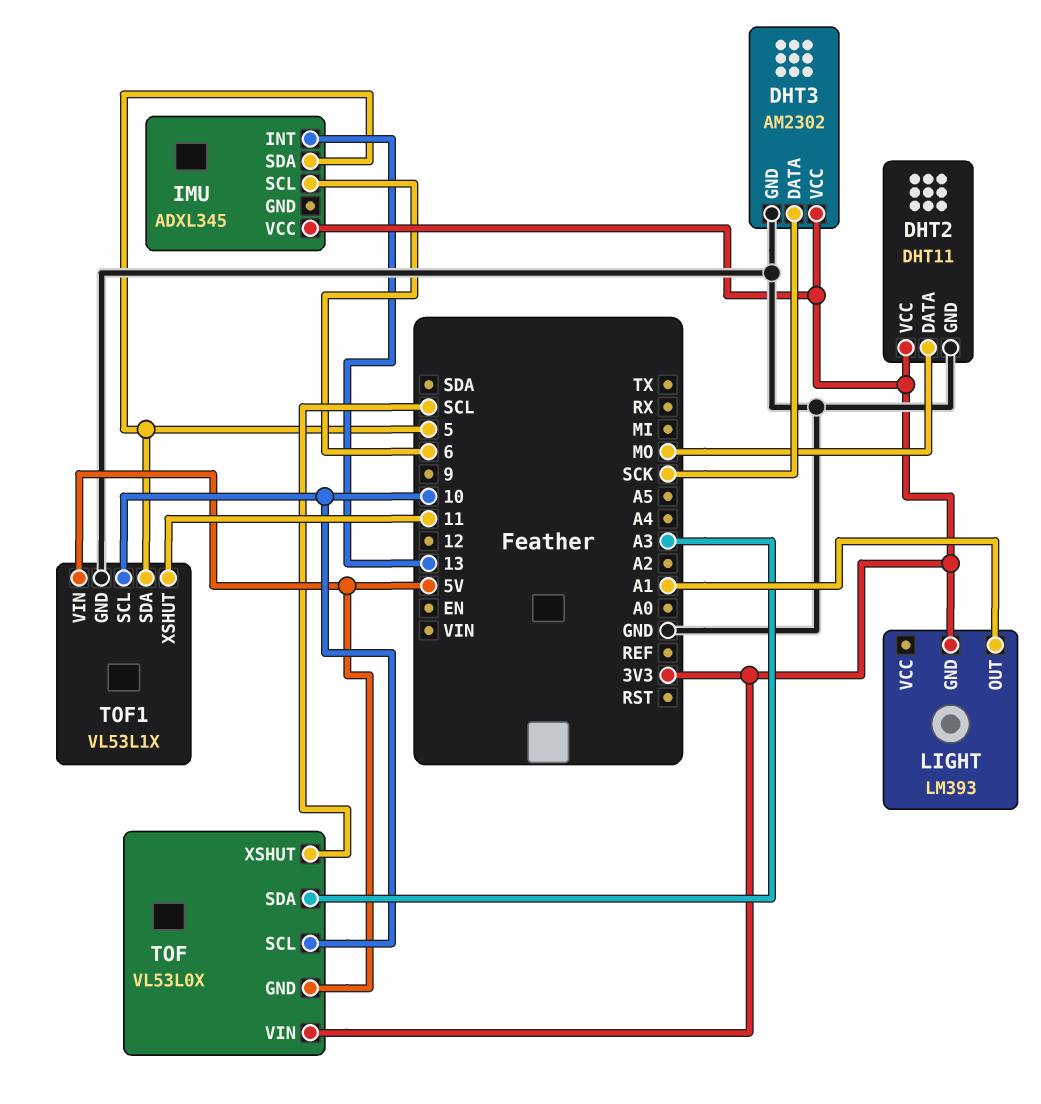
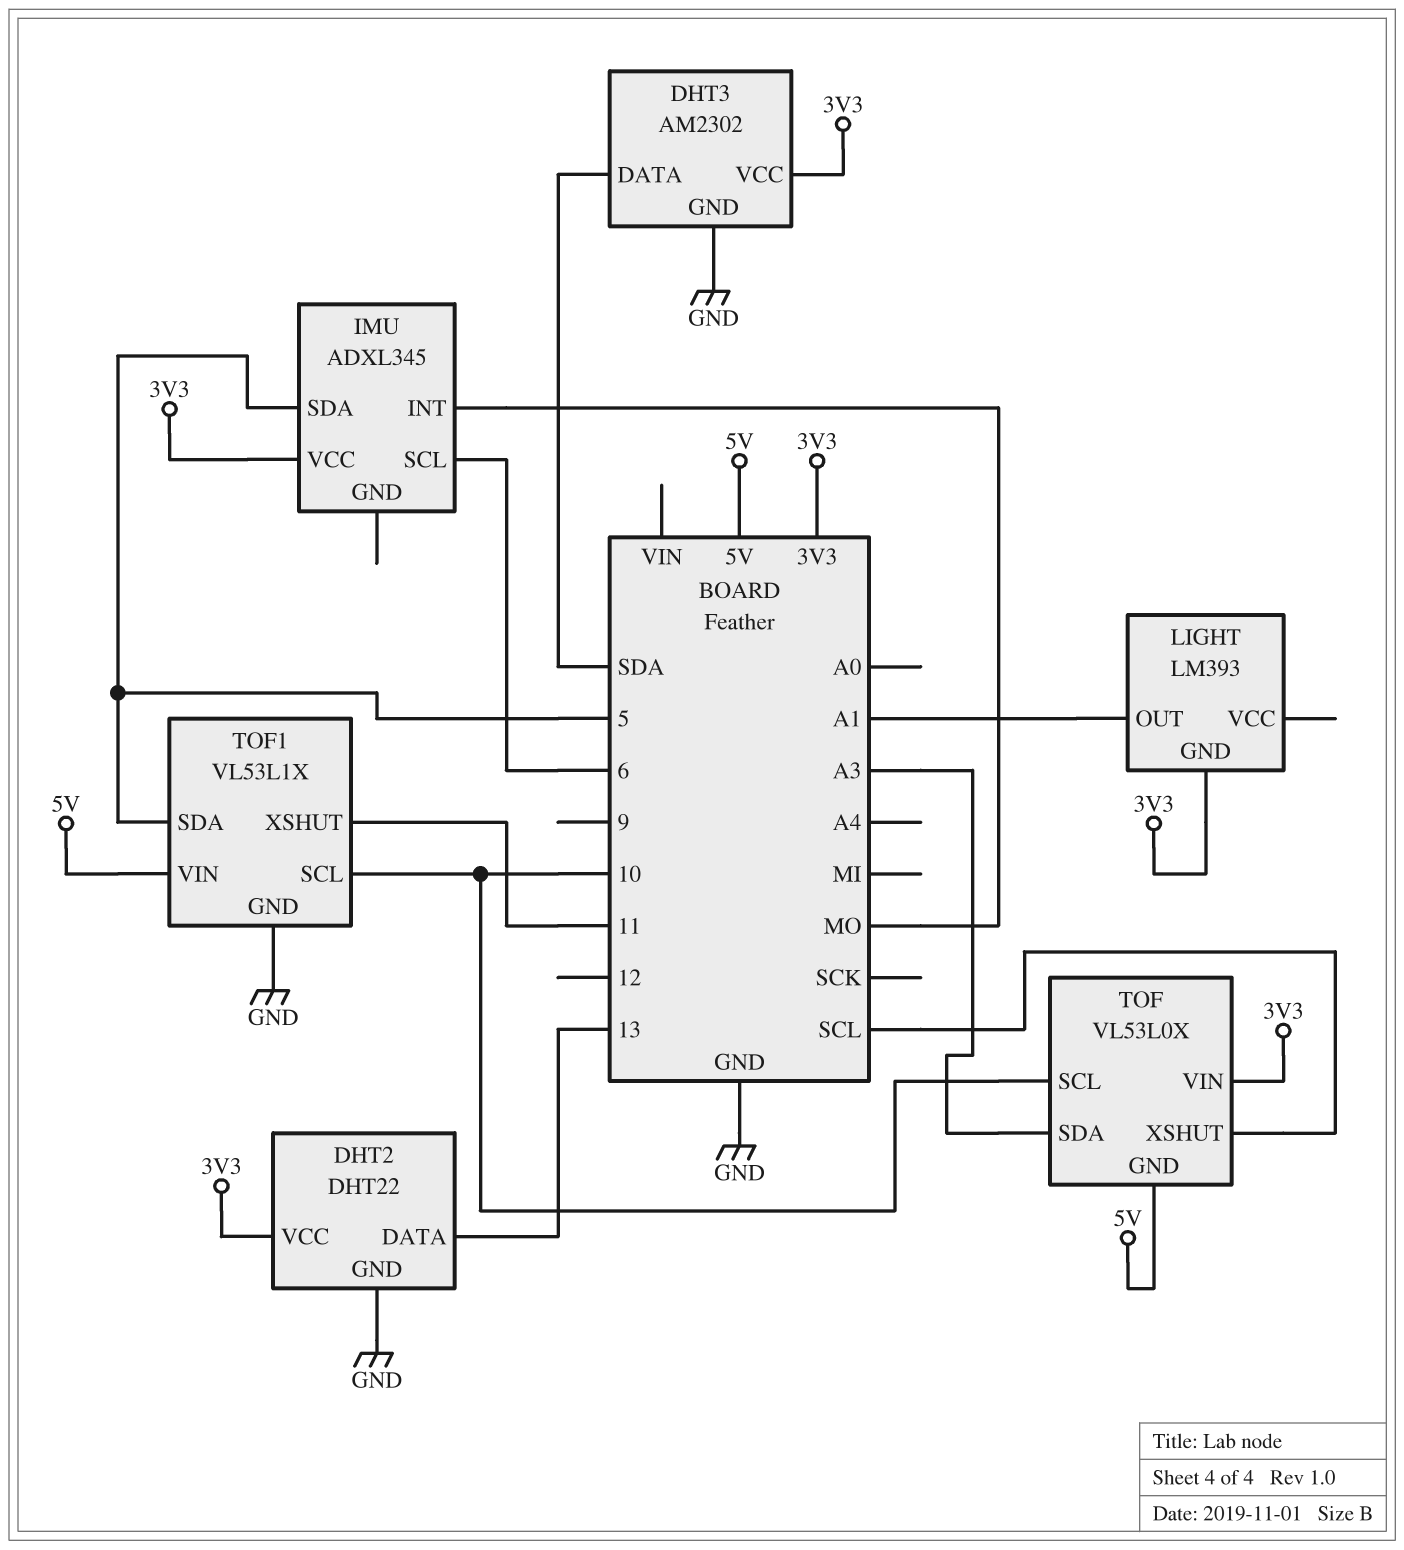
DHT2: DHT11 -> DHT22
DHT2 pin DATA: MO -> 13
DHT3 pin DATA: SCK -> SDA
IMU pin INT: 13 -> MO

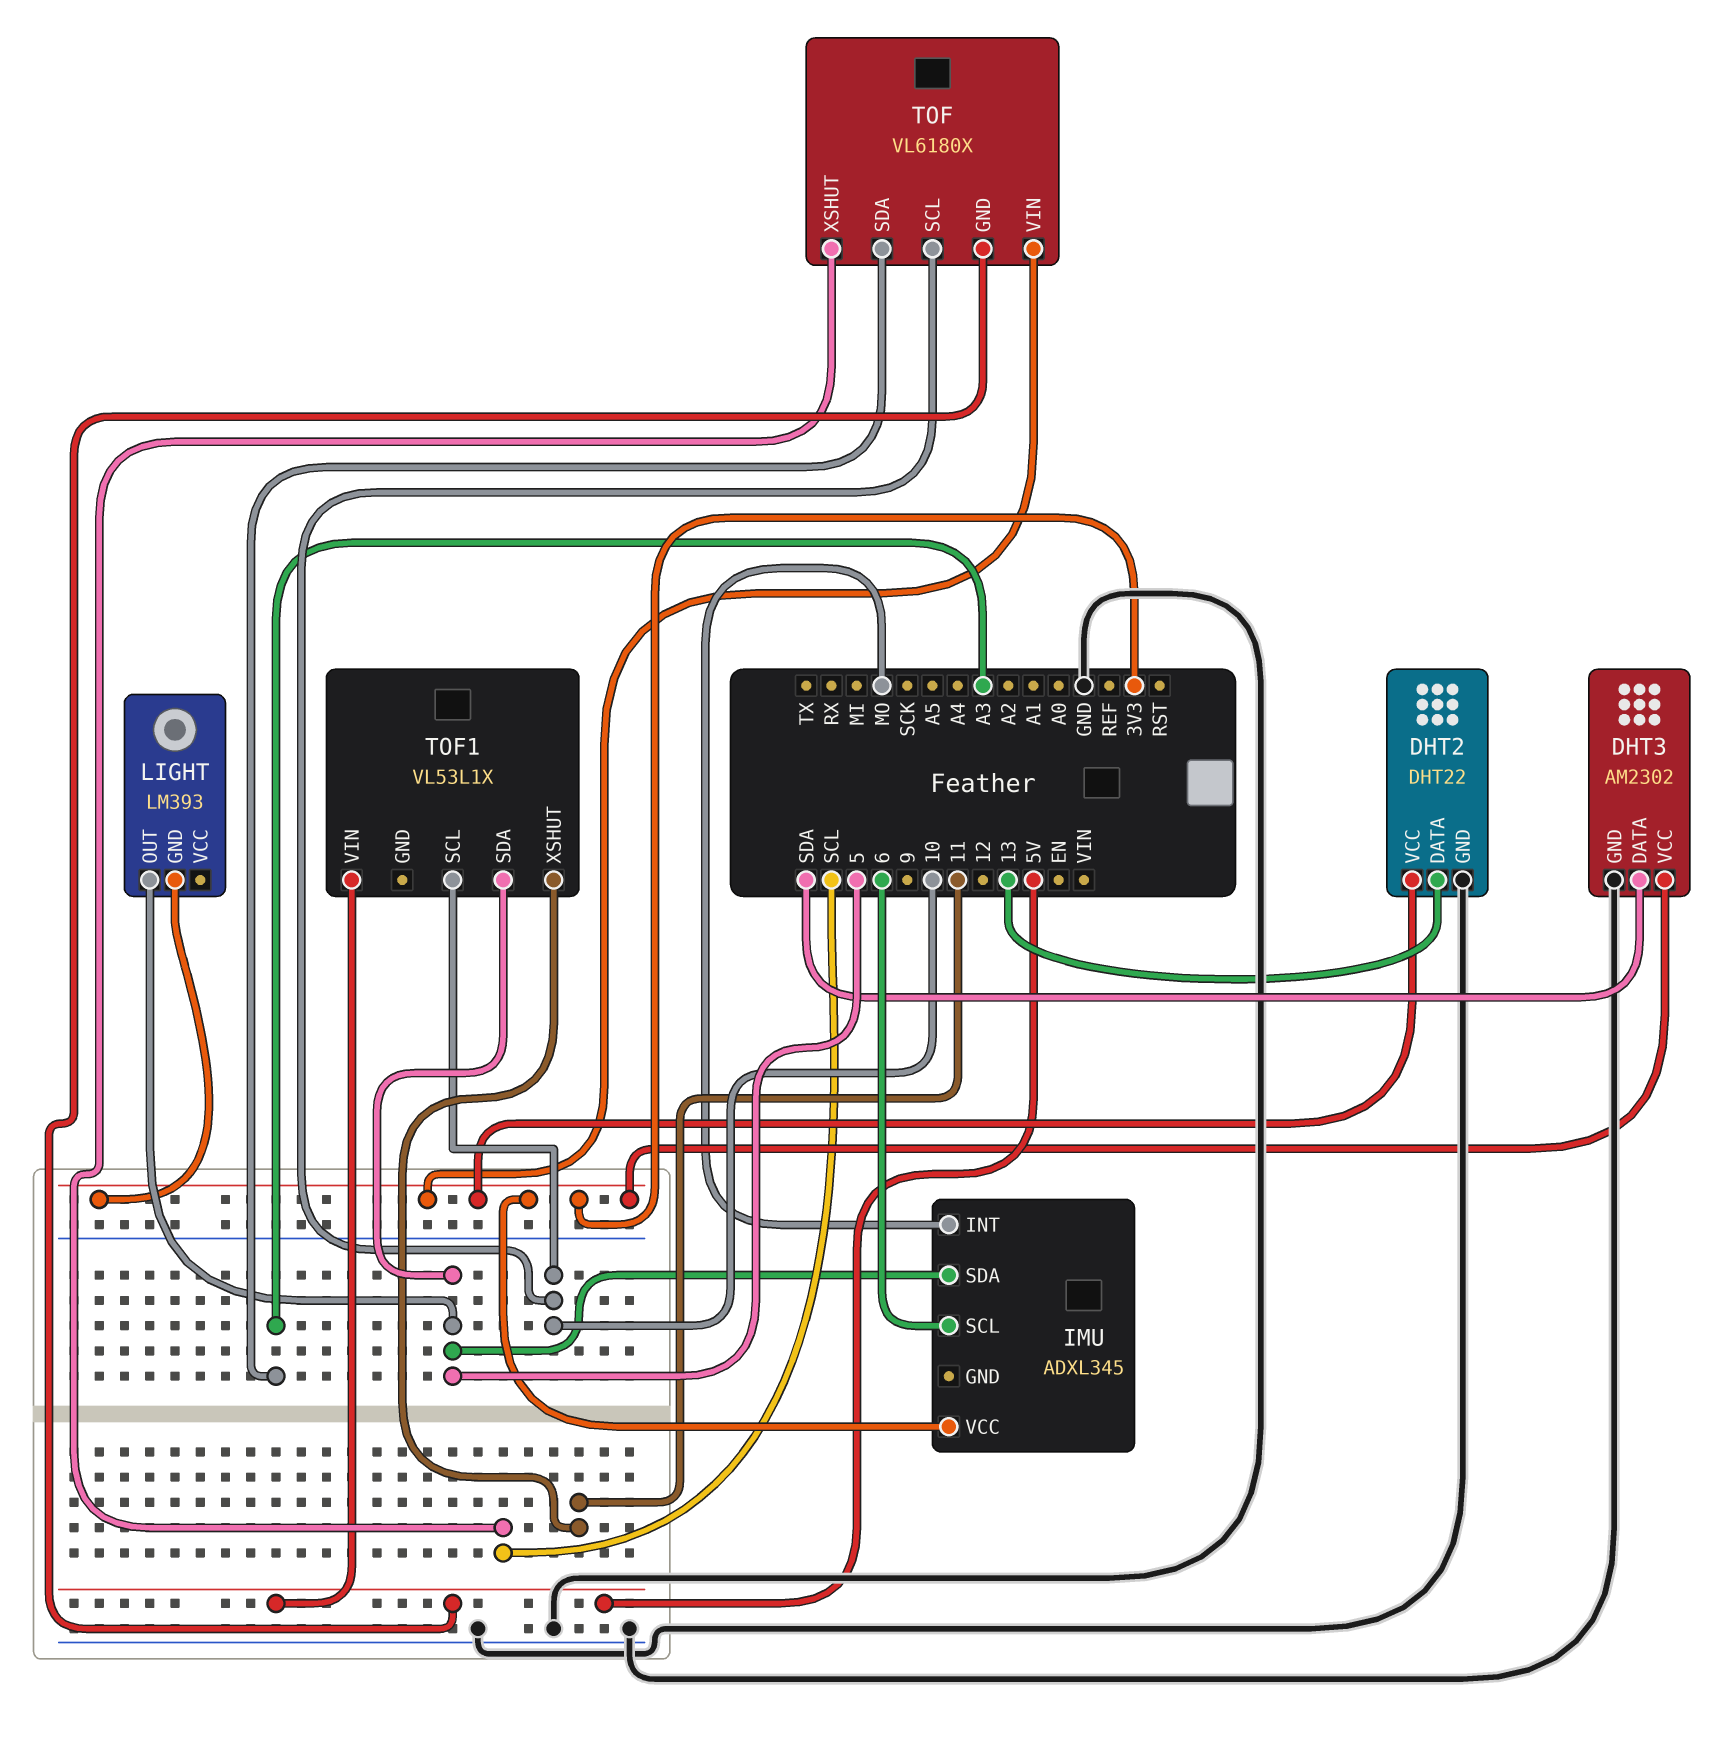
LIGHT pin OUT: A1 -> 5
TOF: VL53L0X -> VL6180X
TOF1 pin GND: GND -> none

